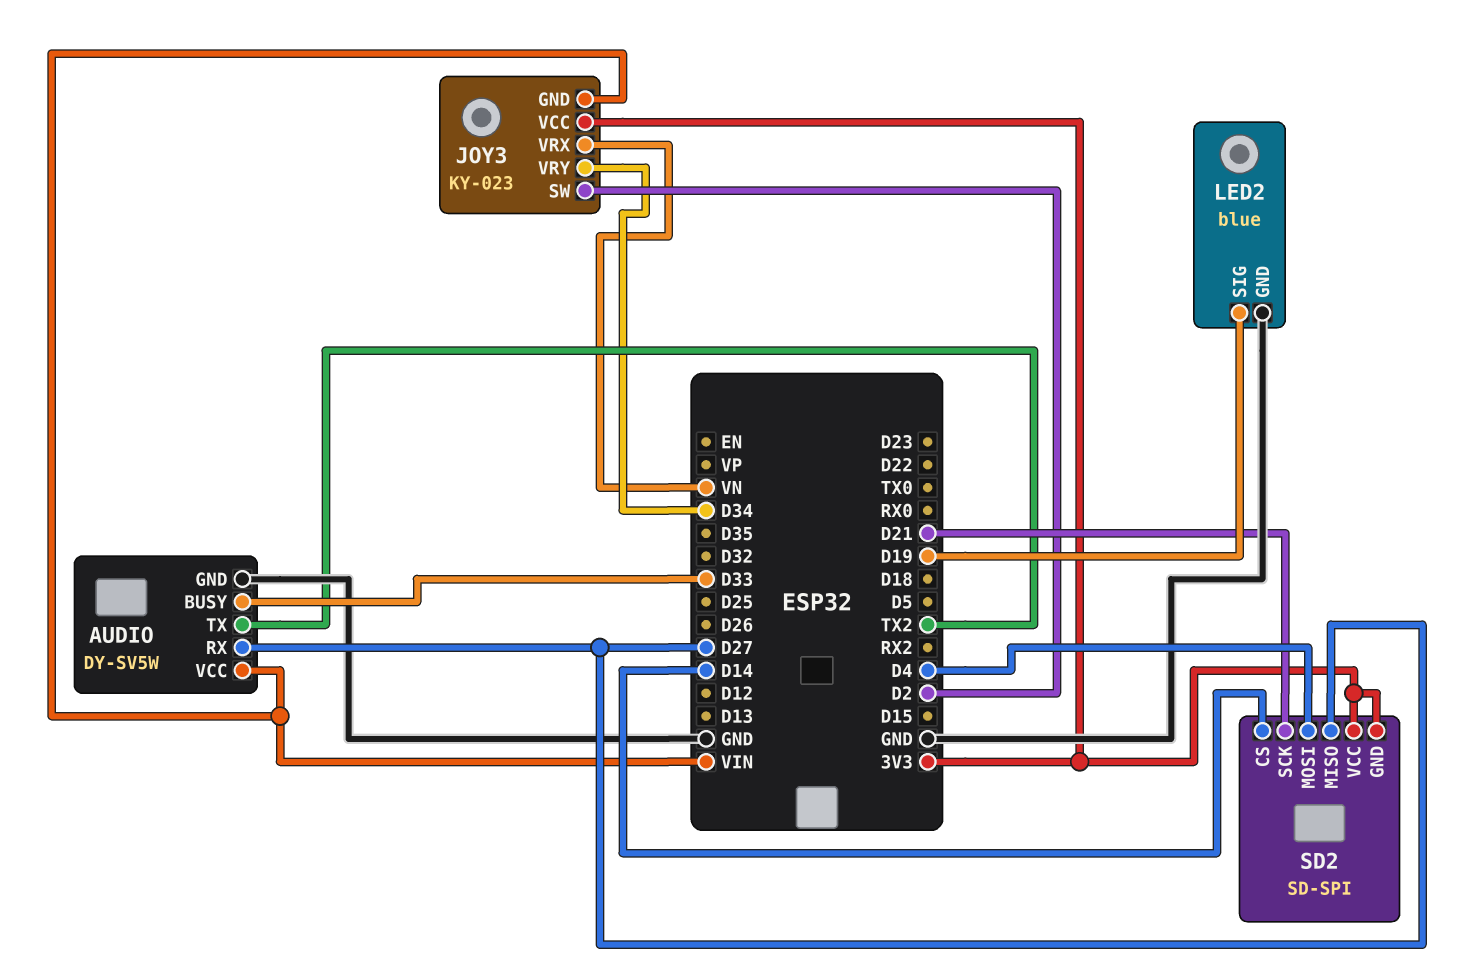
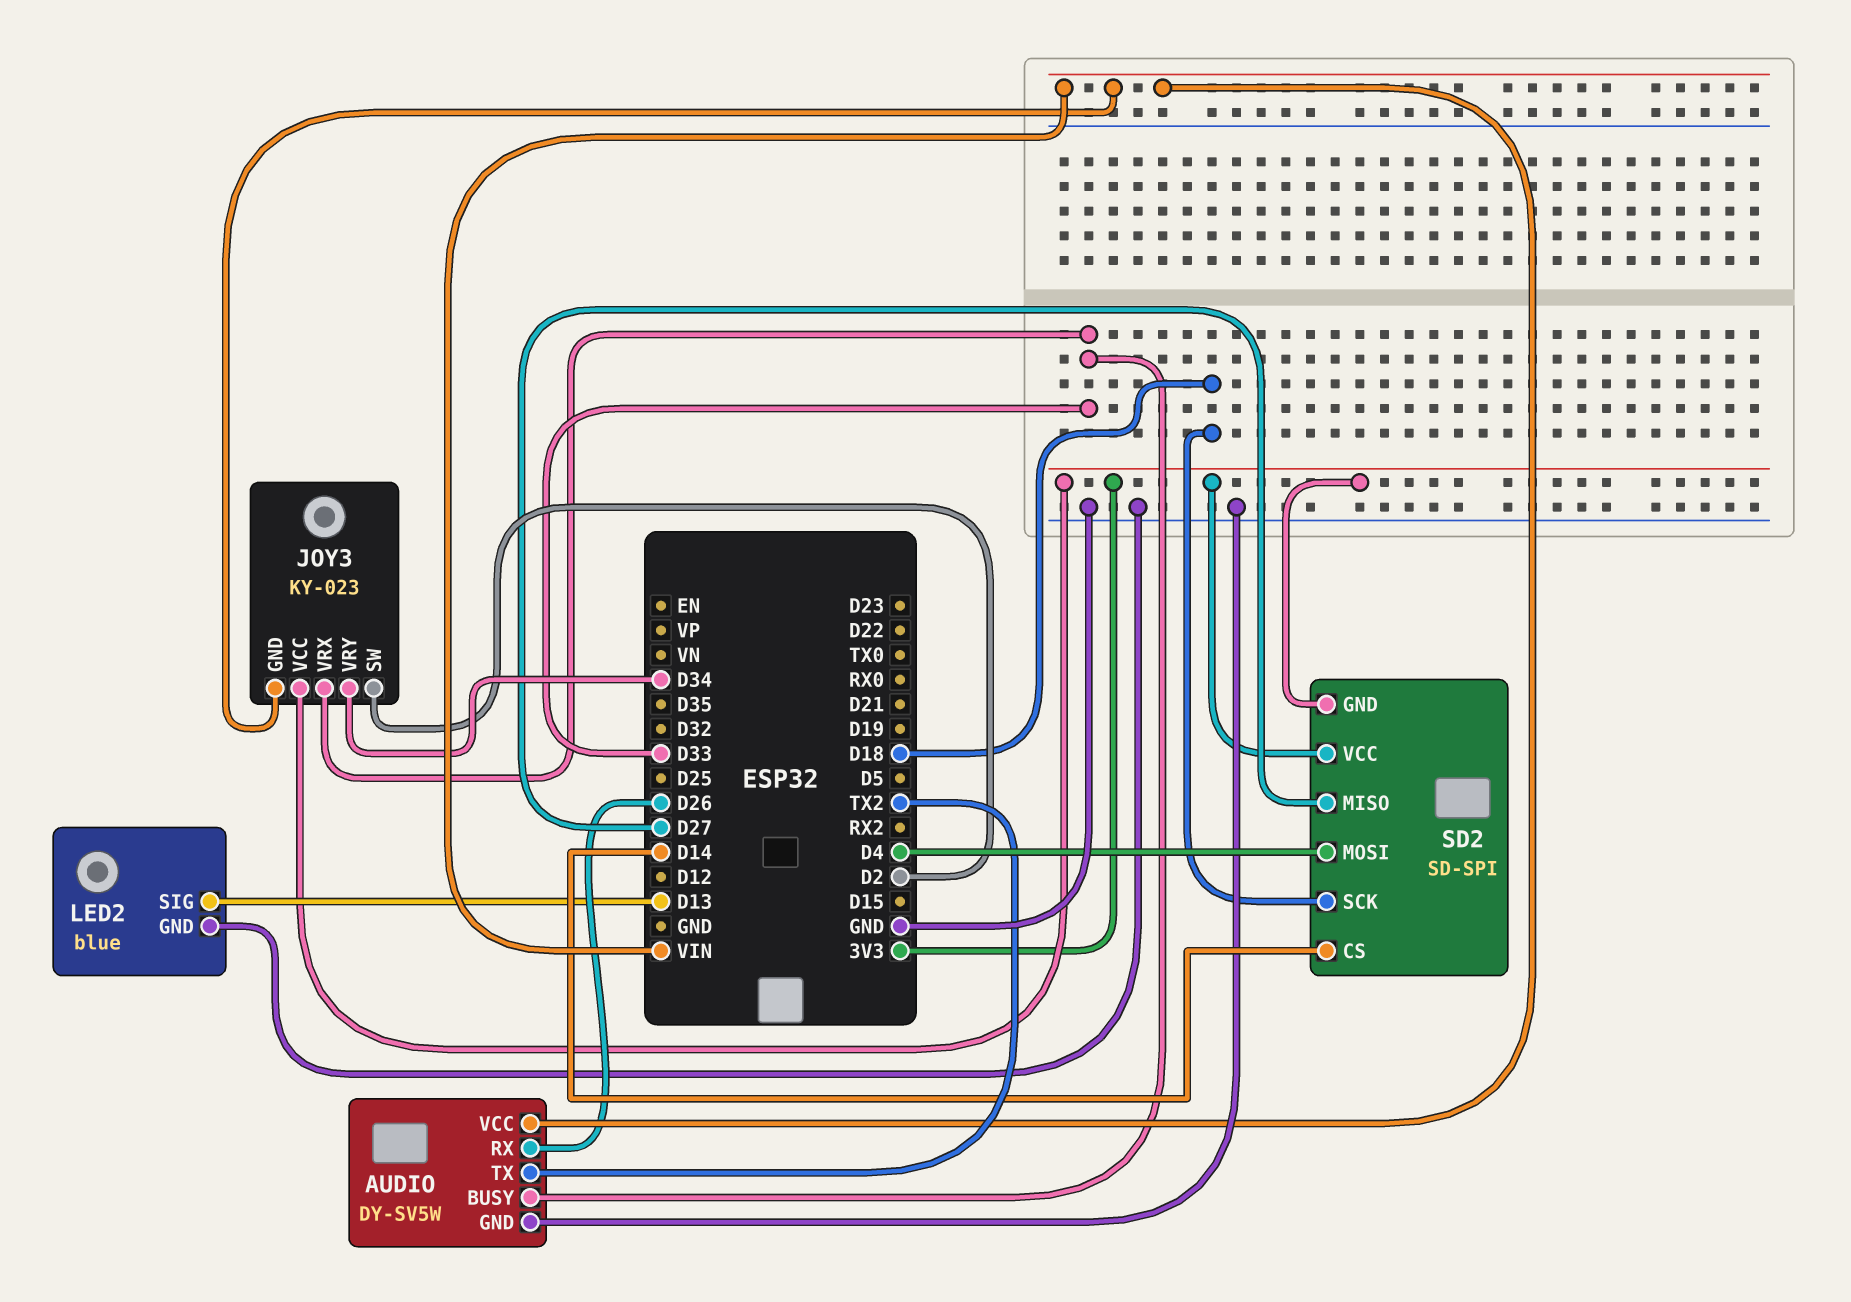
AUDIO pin RX: D27 -> D26
JOY3 pin VRX: VN -> D33
LED2 pin SIG: D19 -> D13
SD2 pin SCK: D21 -> D18

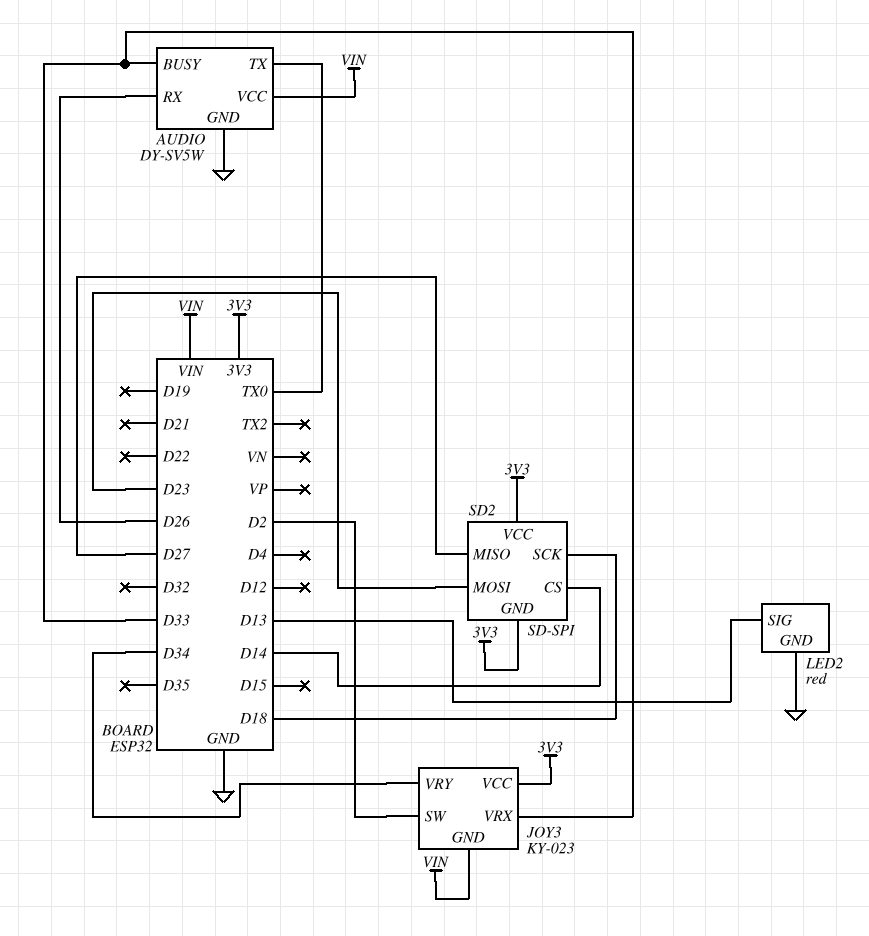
AUDIO pin TX: TX2 -> TX0
LED2: blue -> red
SD2 pin MOSI: D4 -> D23

